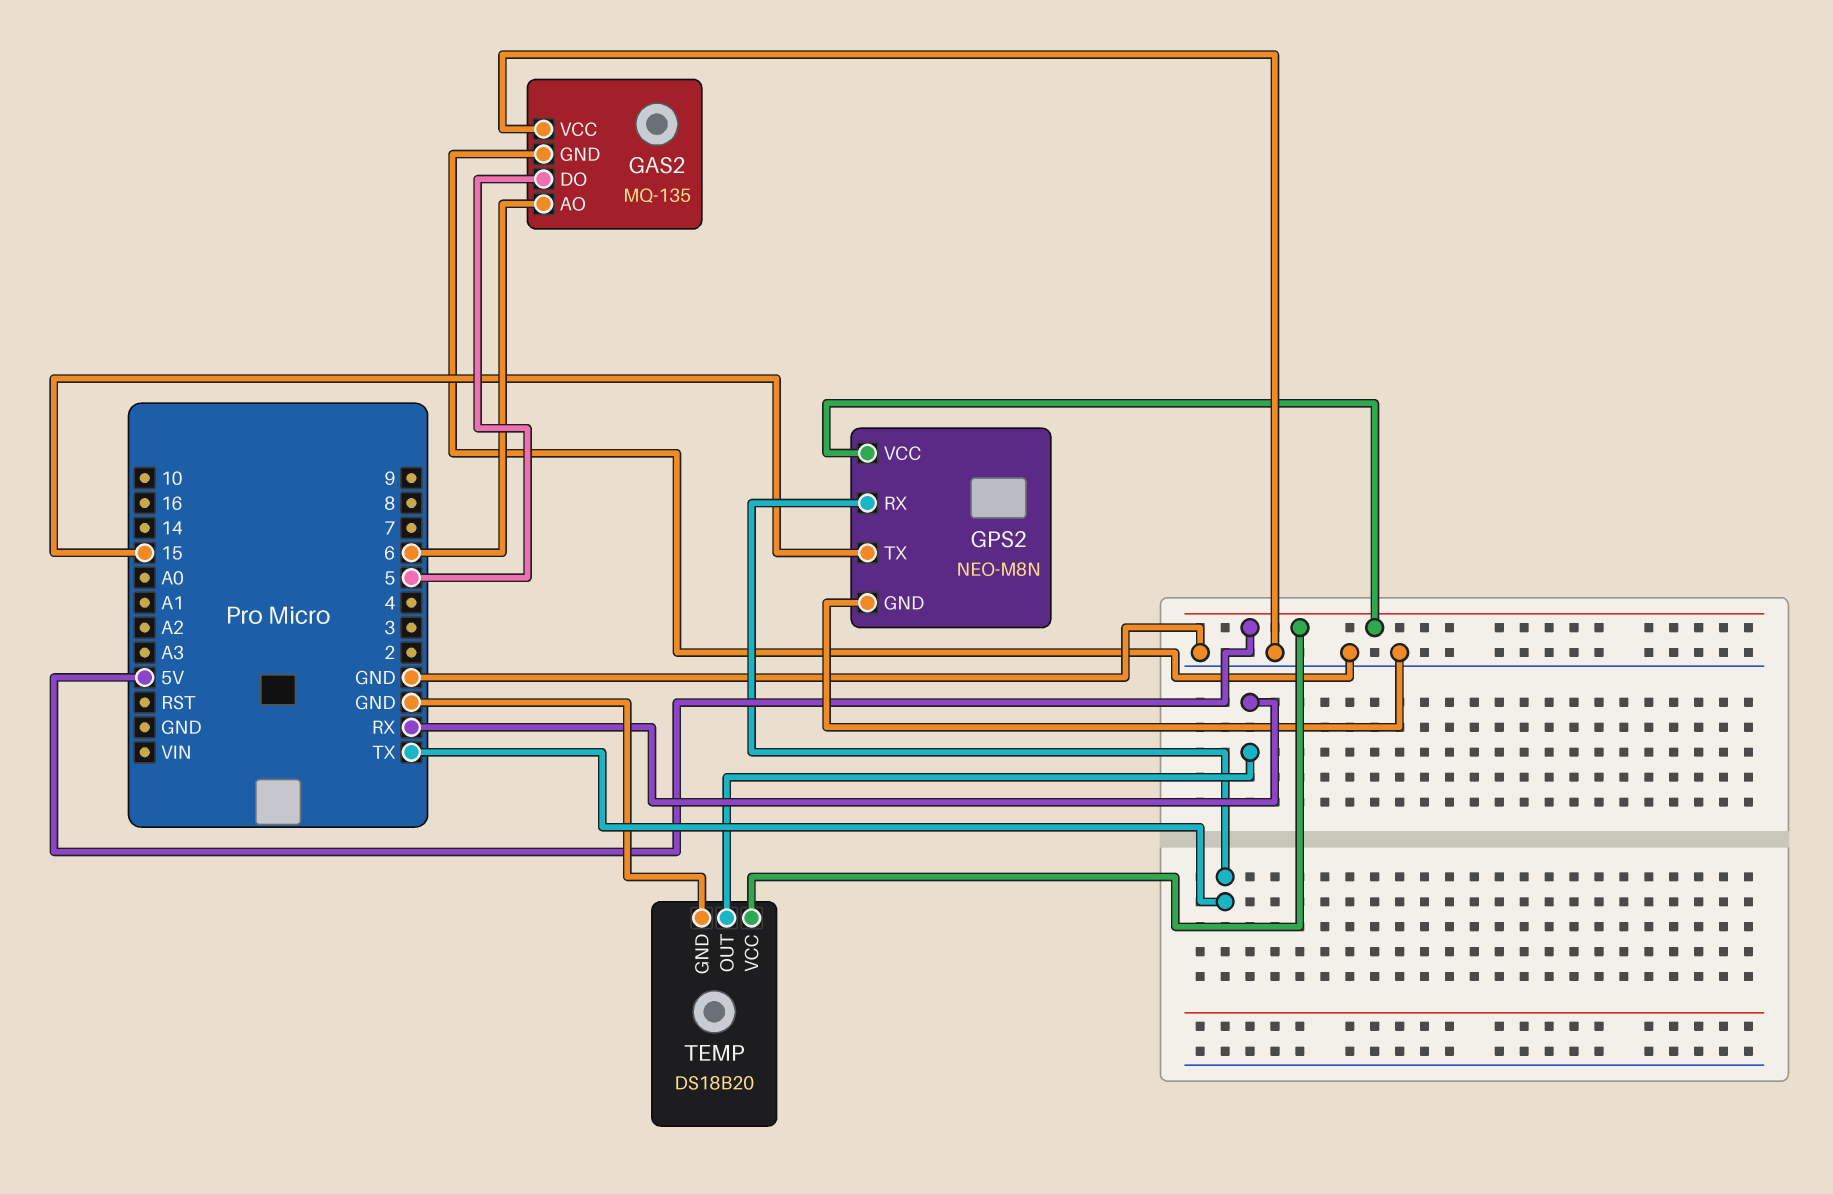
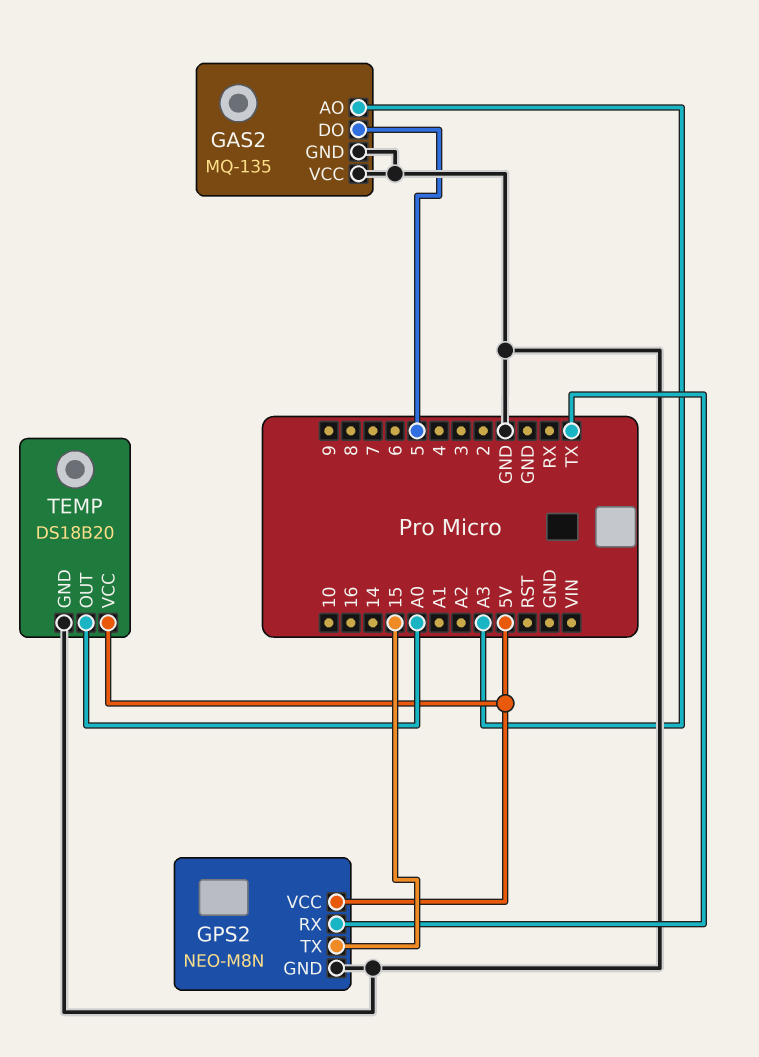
GAS2 pin AO: 6 -> A3
TEMP pin OUT: RX -> A0

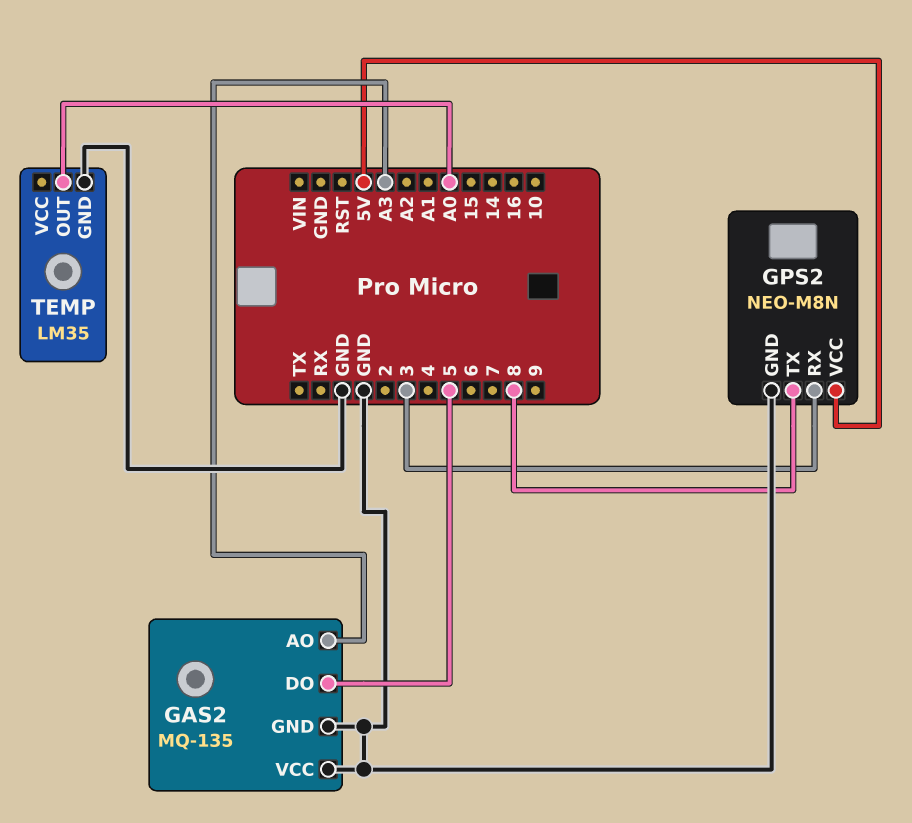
GPS2 pin RX: TX -> 3
GPS2 pin TX: 15 -> 8
TEMP: DS18B20 -> LM35
TEMP pin VCC: 5V -> none

